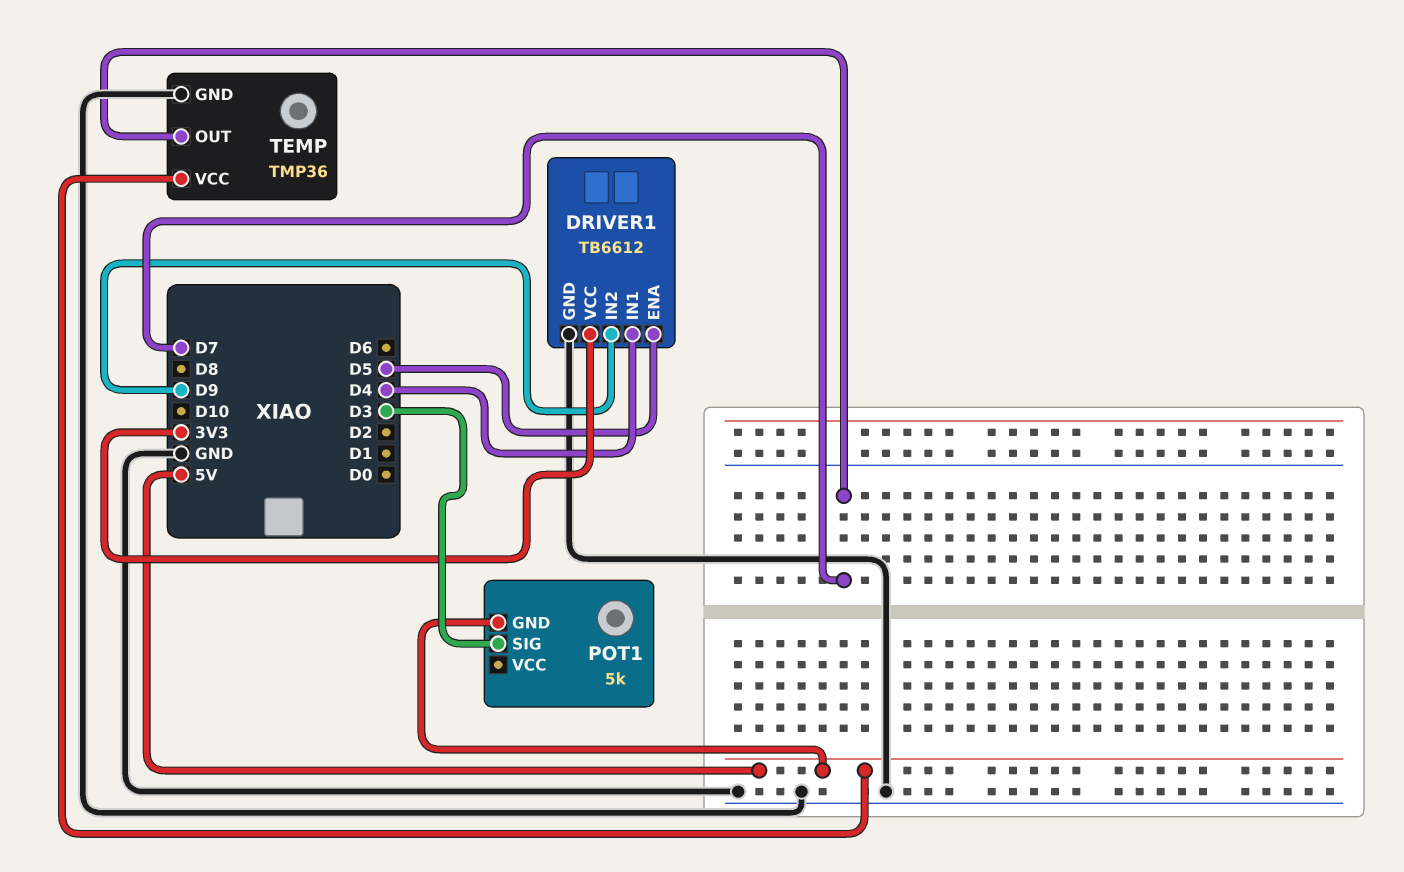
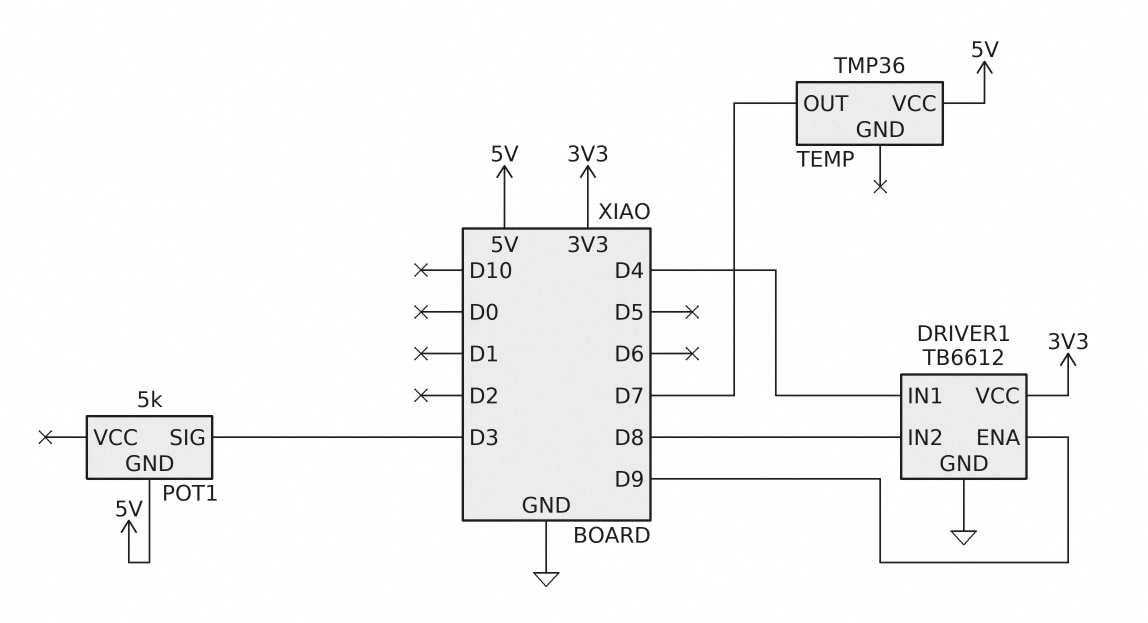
DRIVER1 pin ENA: D5 -> D9
DRIVER1 pin IN2: D9 -> D8
TEMP pin GND: GND -> none

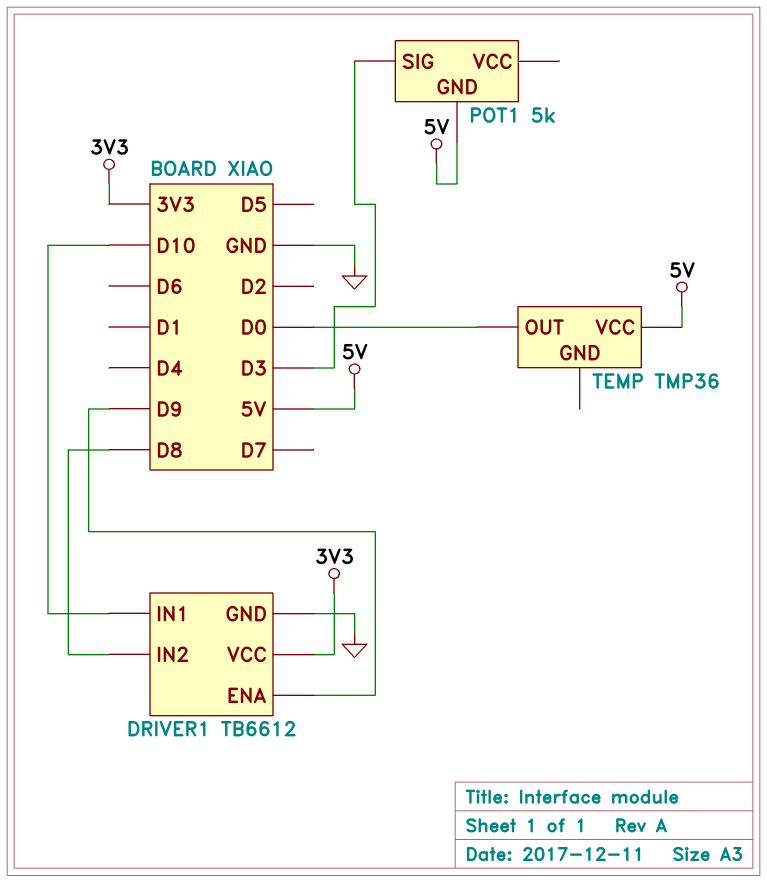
DRIVER1 pin IN1: D4 -> D10
TEMP pin OUT: D7 -> D0

